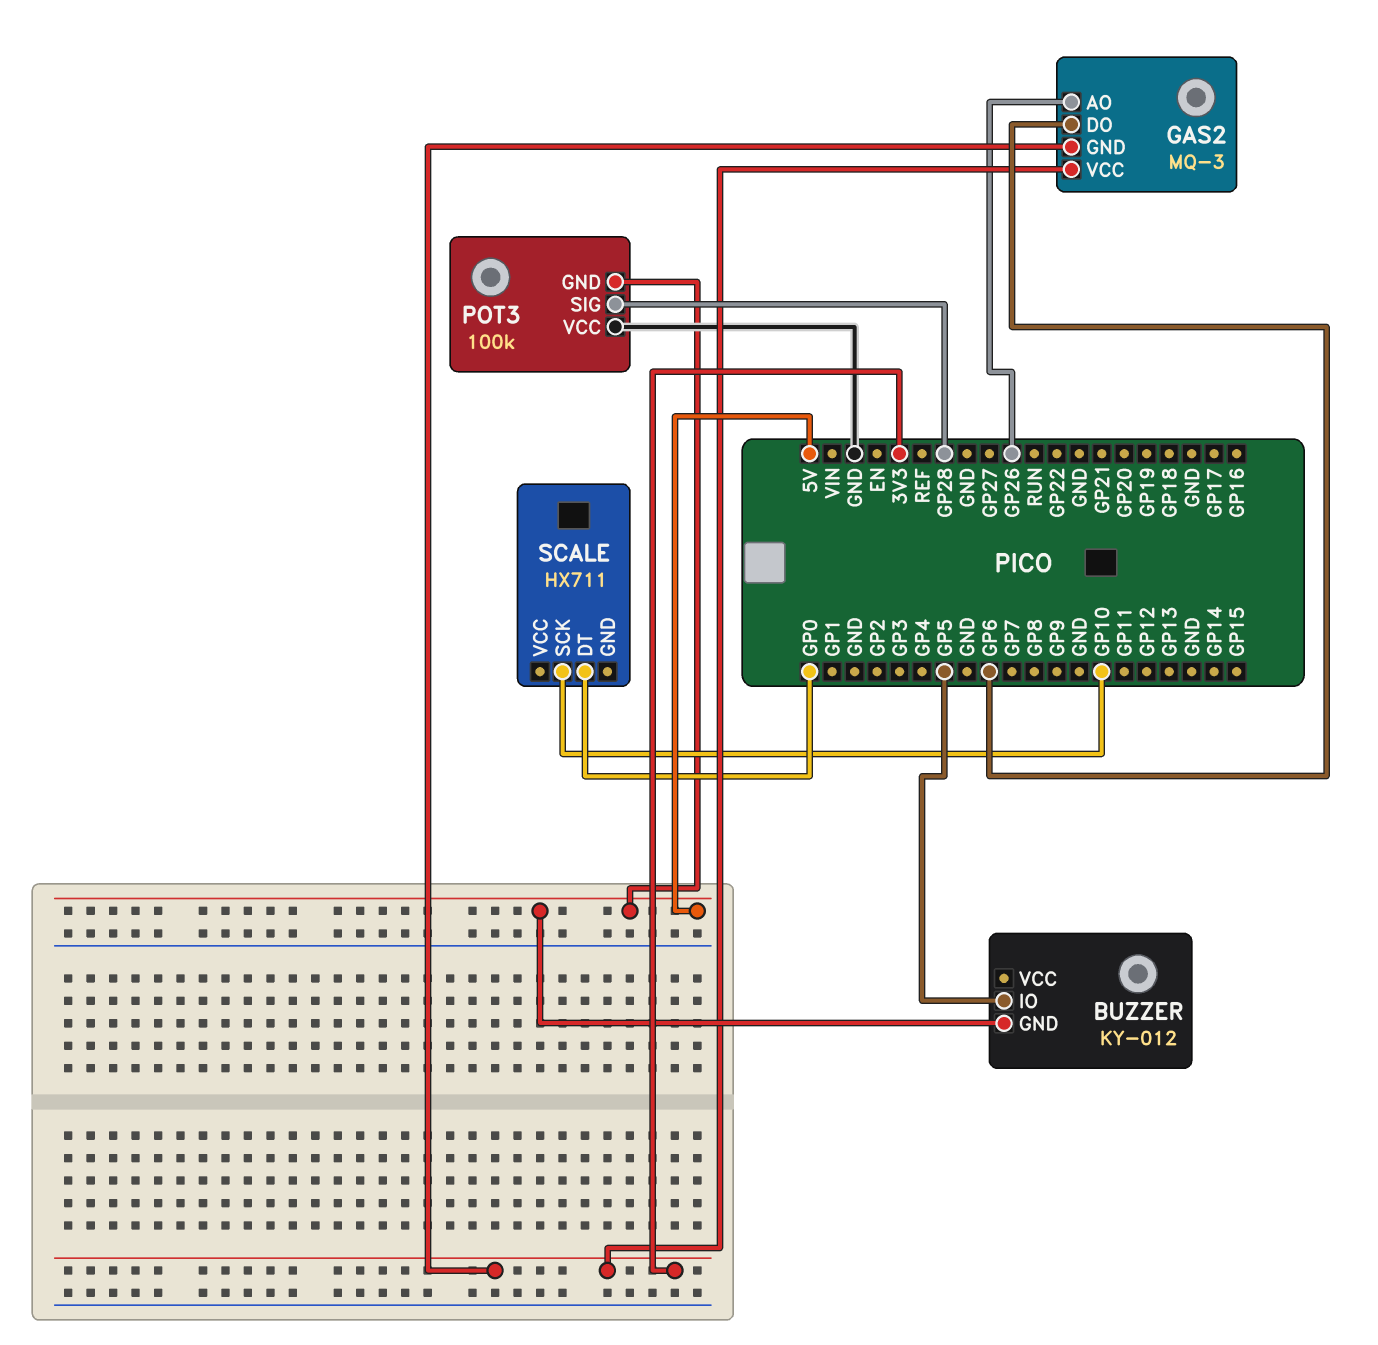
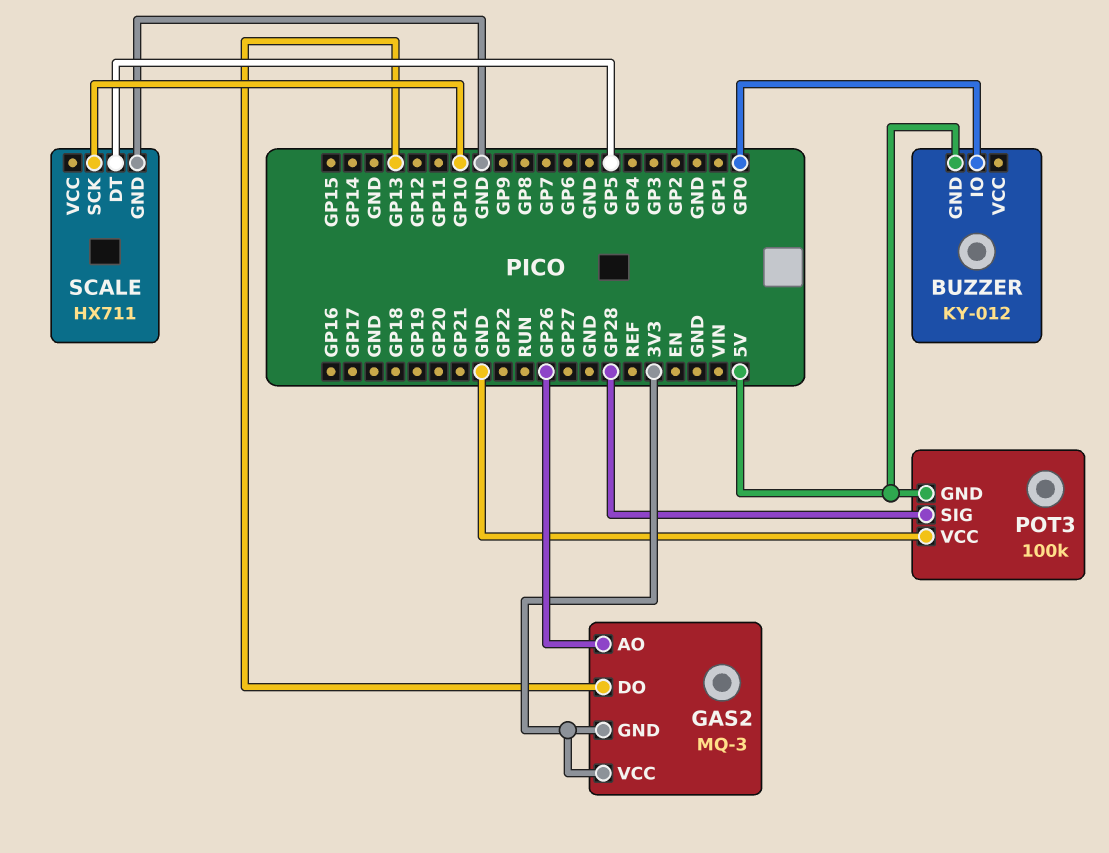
BUZZER pin IO: GP5 -> GP0
GAS2 pin DO: GP6 -> GP13
SCALE pin DT: GP0 -> GP5
SCALE pin GND: none -> GND

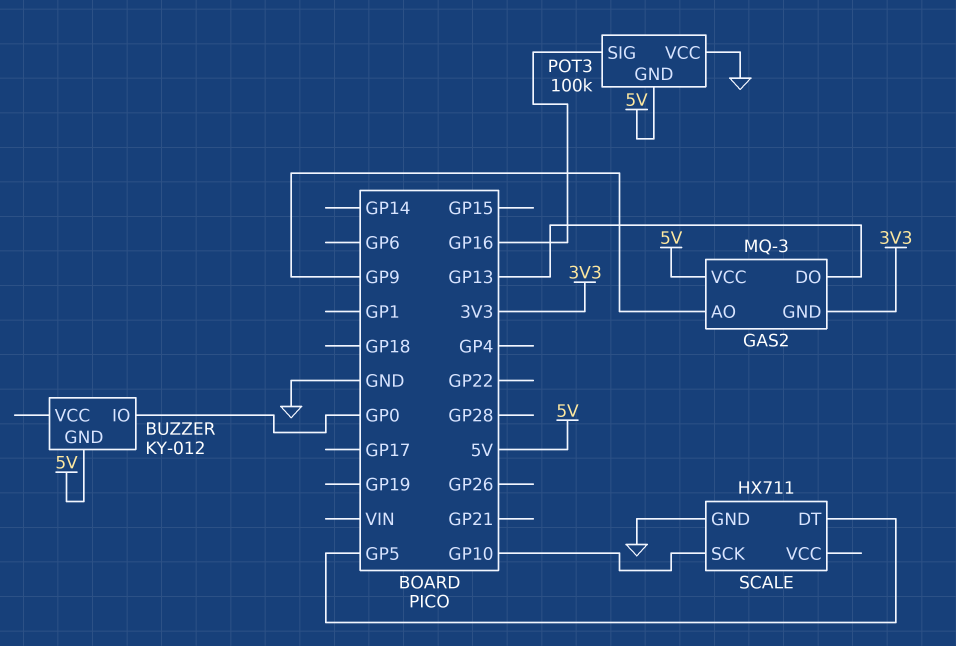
GAS2 pin AO: GP26 -> GP9
GAS2 pin VCC: 3V3 -> 5V
POT3 pin SIG: GP28 -> GP16

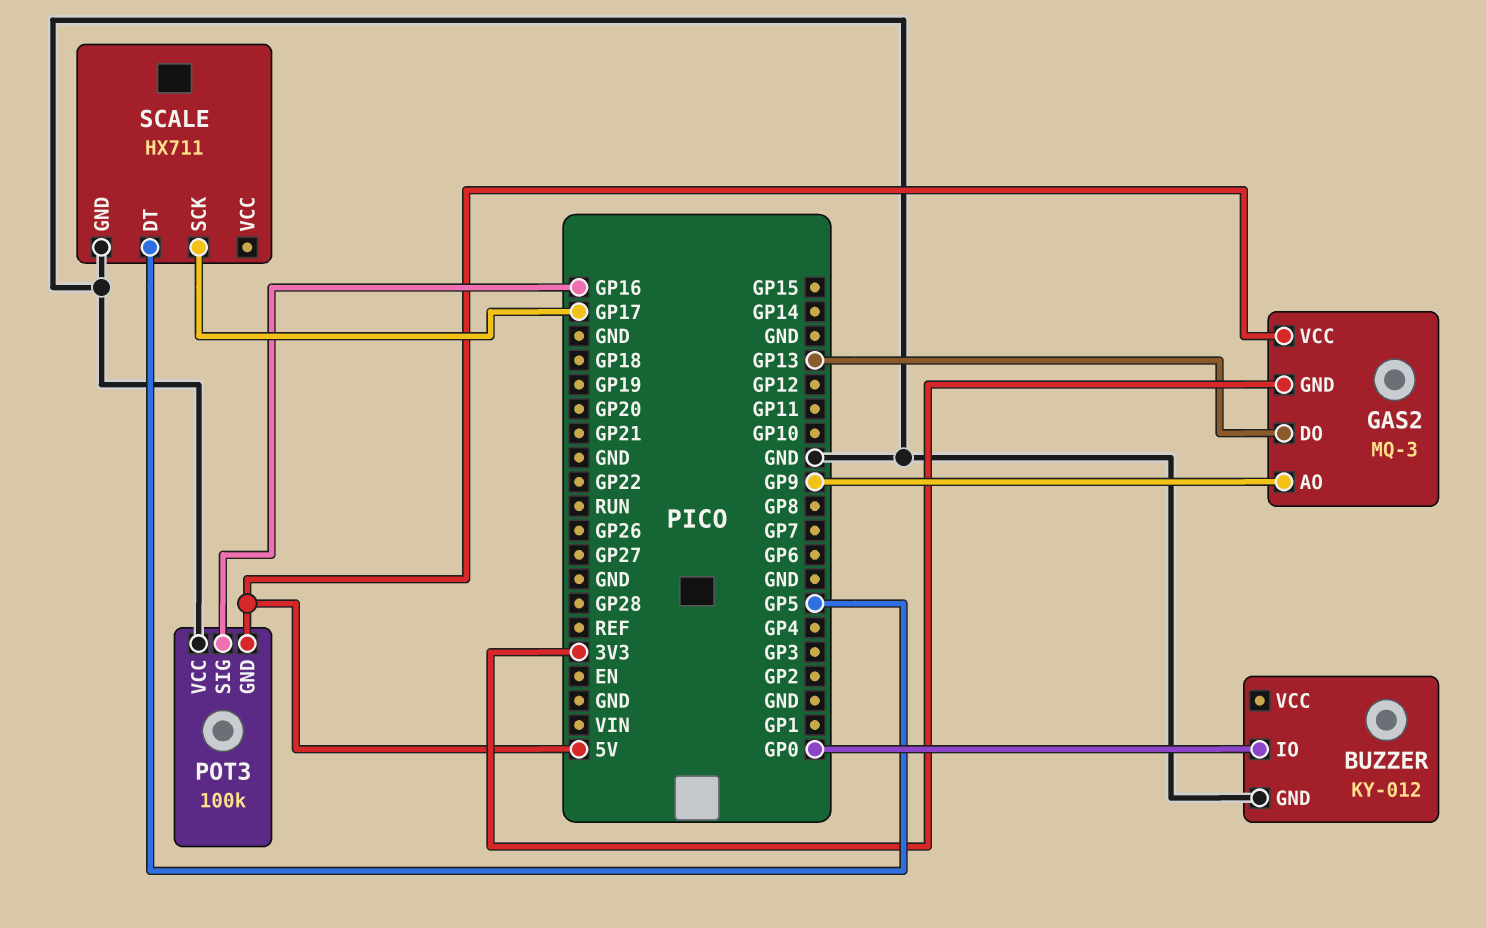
BUZZER pin GND: 5V -> GND
SCALE pin SCK: GP10 -> GP17

